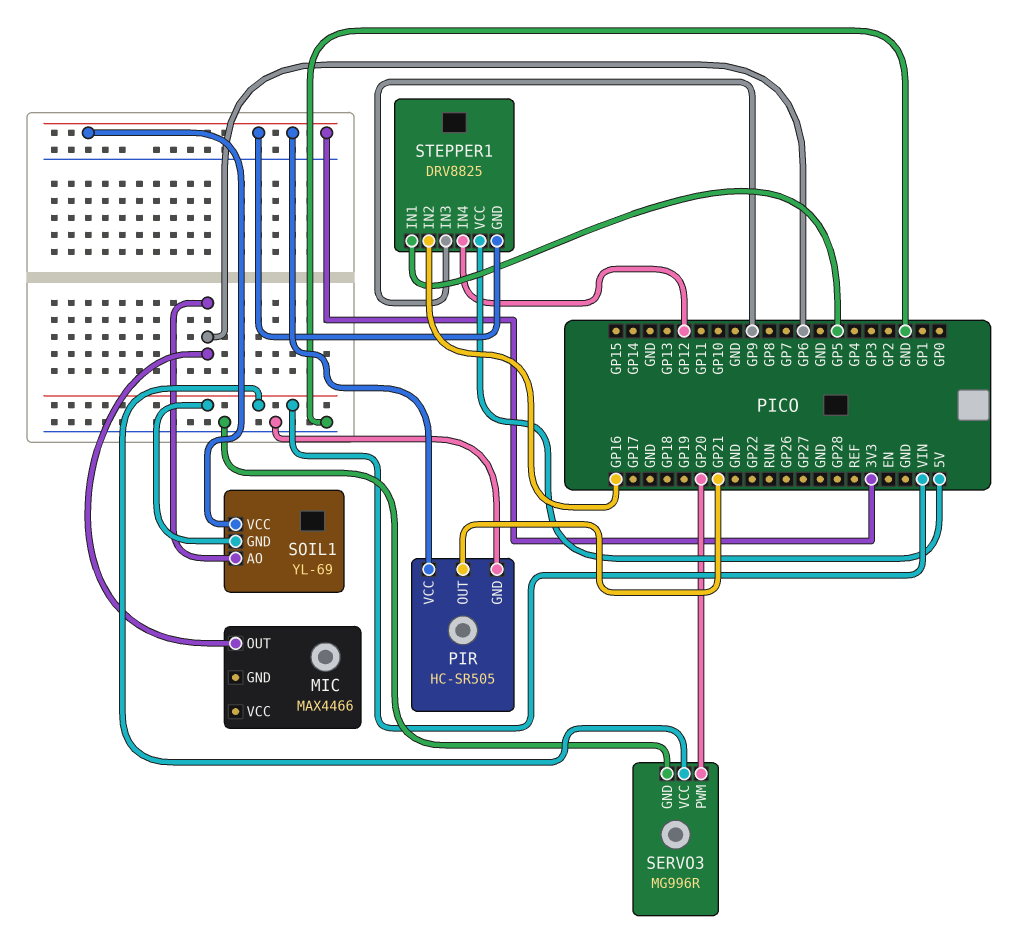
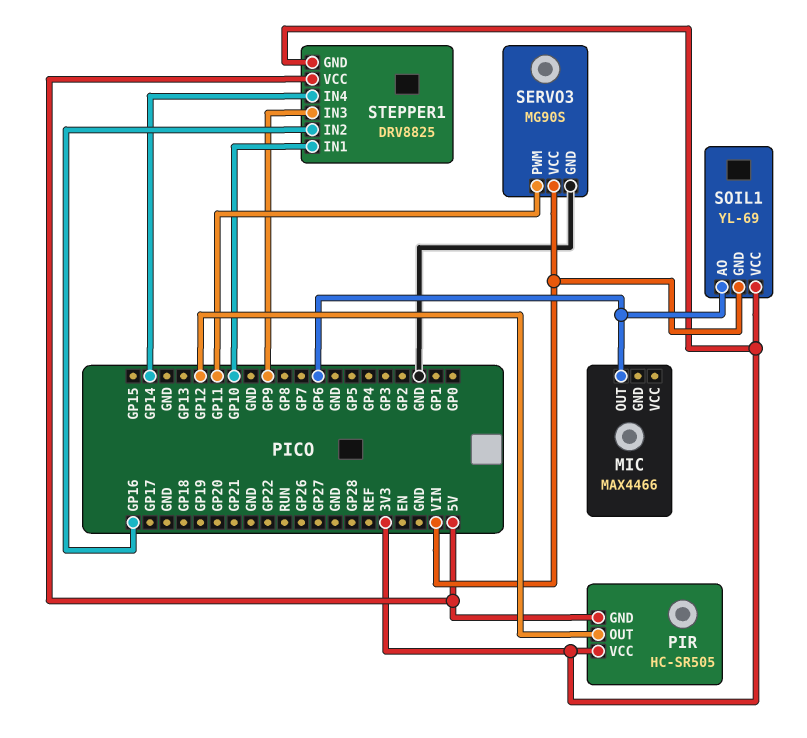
PIR pin GND: GND -> 5V
PIR pin OUT: GP21 -> GP12
SERVO3: MG996R -> MG90S
SERVO3 pin PWM: GP20 -> GP11
STEPPER1 pin IN1: GP5 -> GP10
STEPPER1 pin IN4: GP12 -> GP14

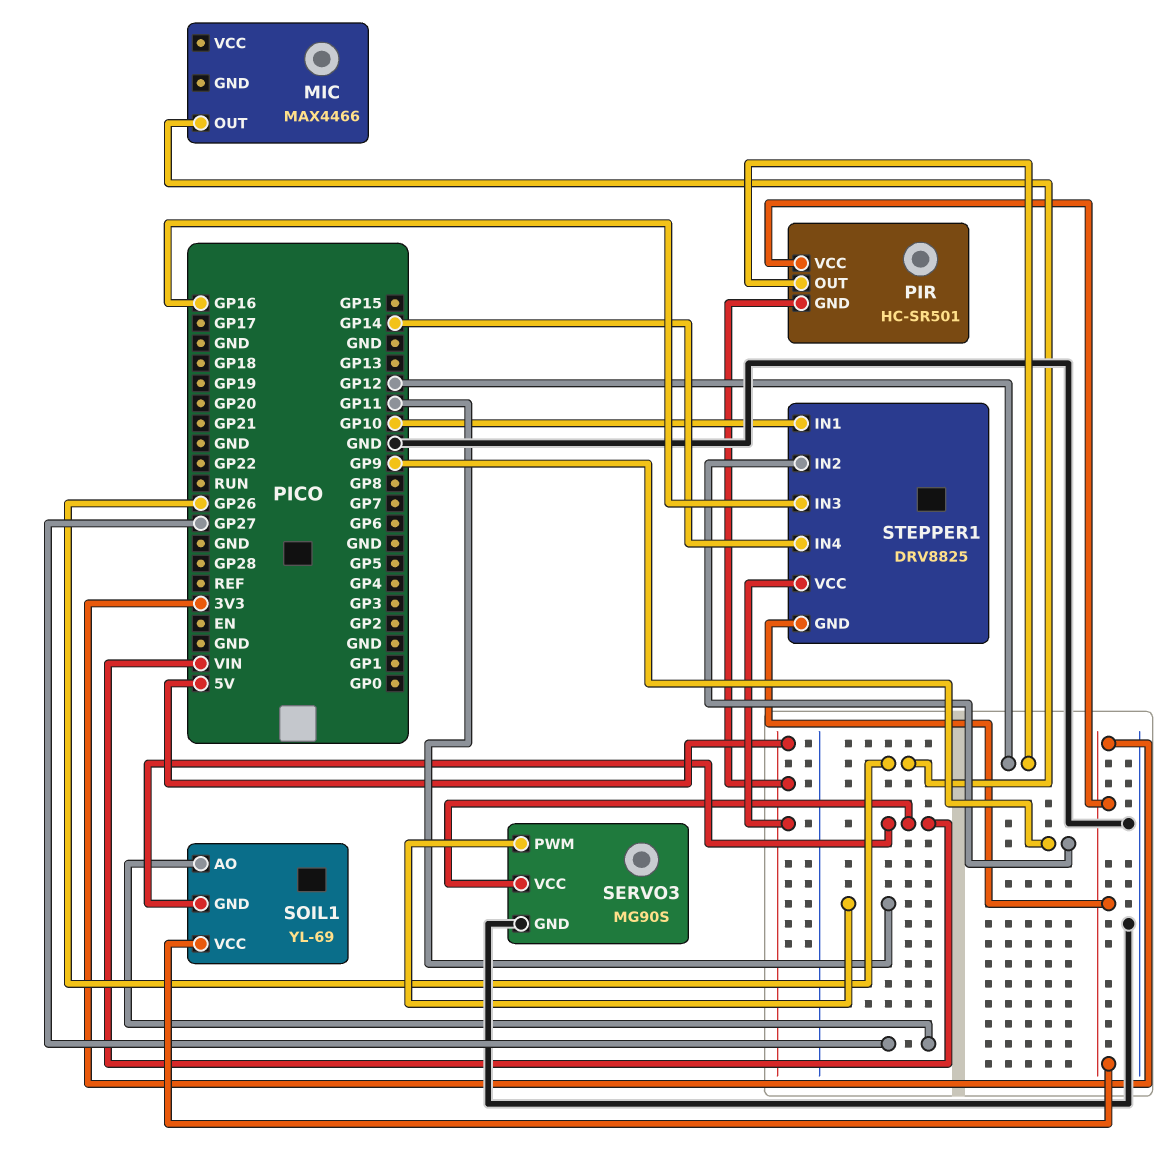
MIC pin OUT: GP6 -> GP26
PIR: HC-SR505 -> HC-SR501
SOIL1 pin AO: GP6 -> GP27
STEPPER1 pin IN2: GP16 -> GP9
STEPPER1 pin IN3: GP9 -> GP16

